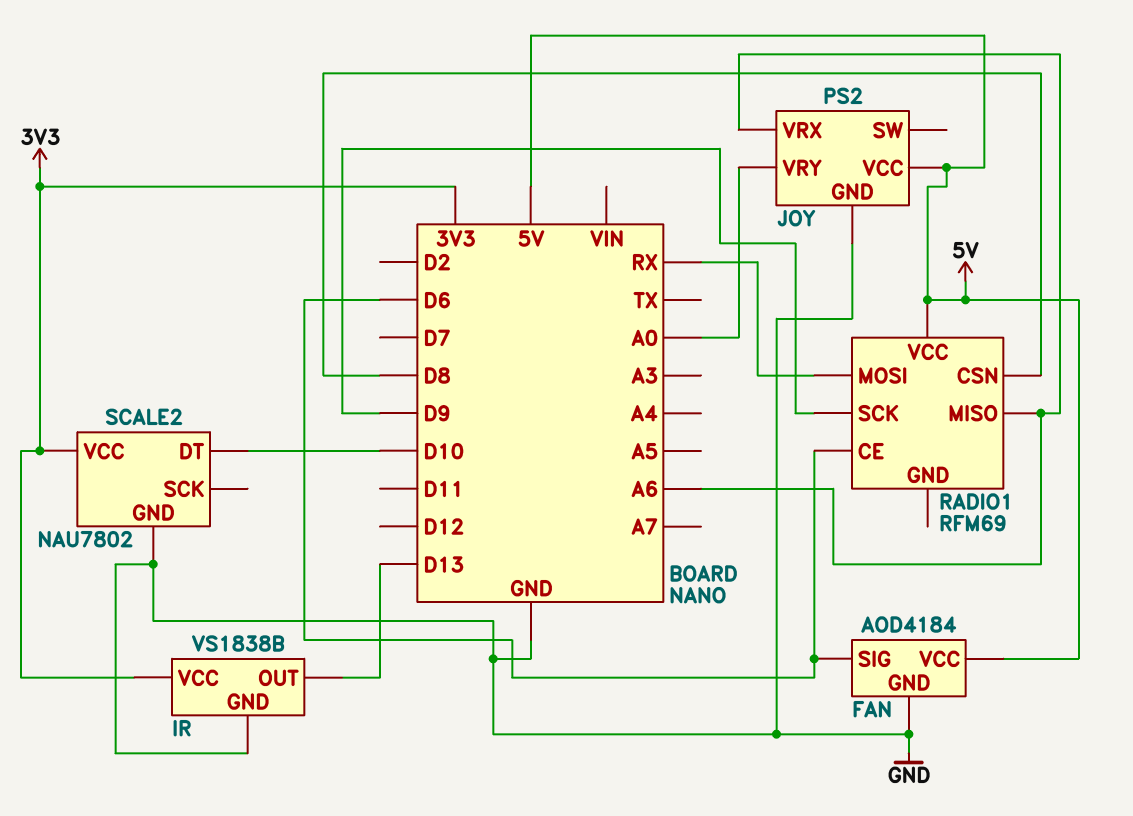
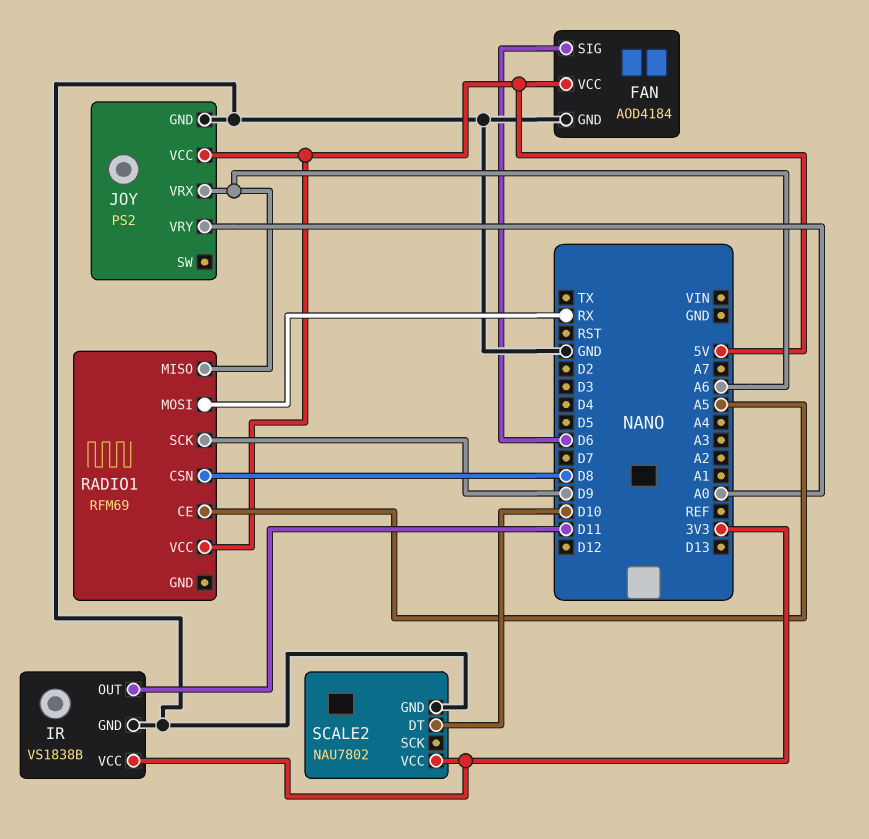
IR pin OUT: D13 -> D11
RADIO1 pin CE: D6 -> A5

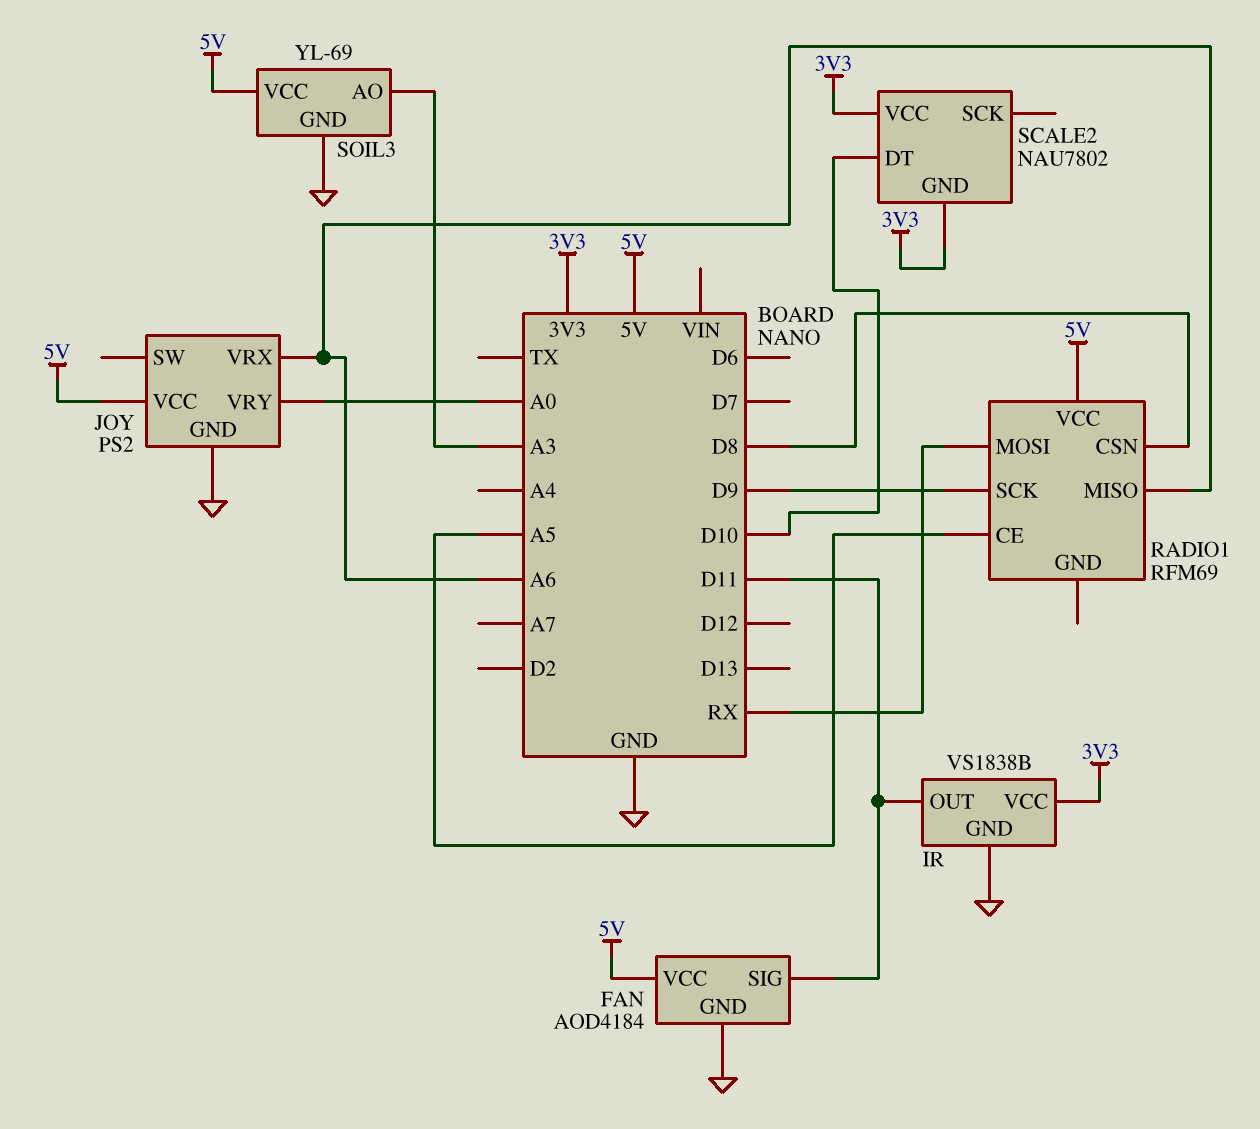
FAN pin SIG: D6 -> D11
SCALE2 pin GND: GND -> 3V3
SOIL3: none -> YL-69
SOIL3 pin AO: none -> A3
SOIL3 pin GND: none -> GND
SOIL3 pin VCC: none -> 5V

